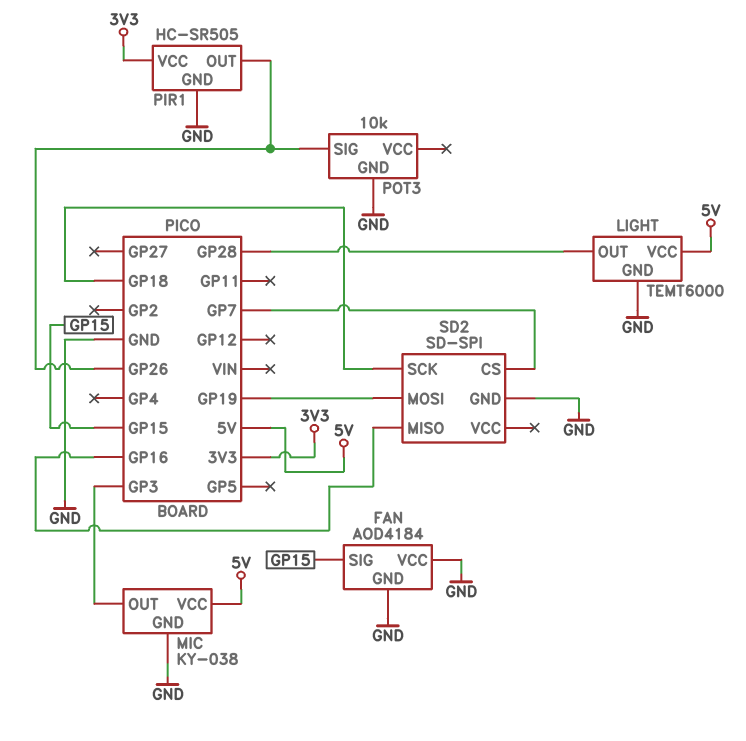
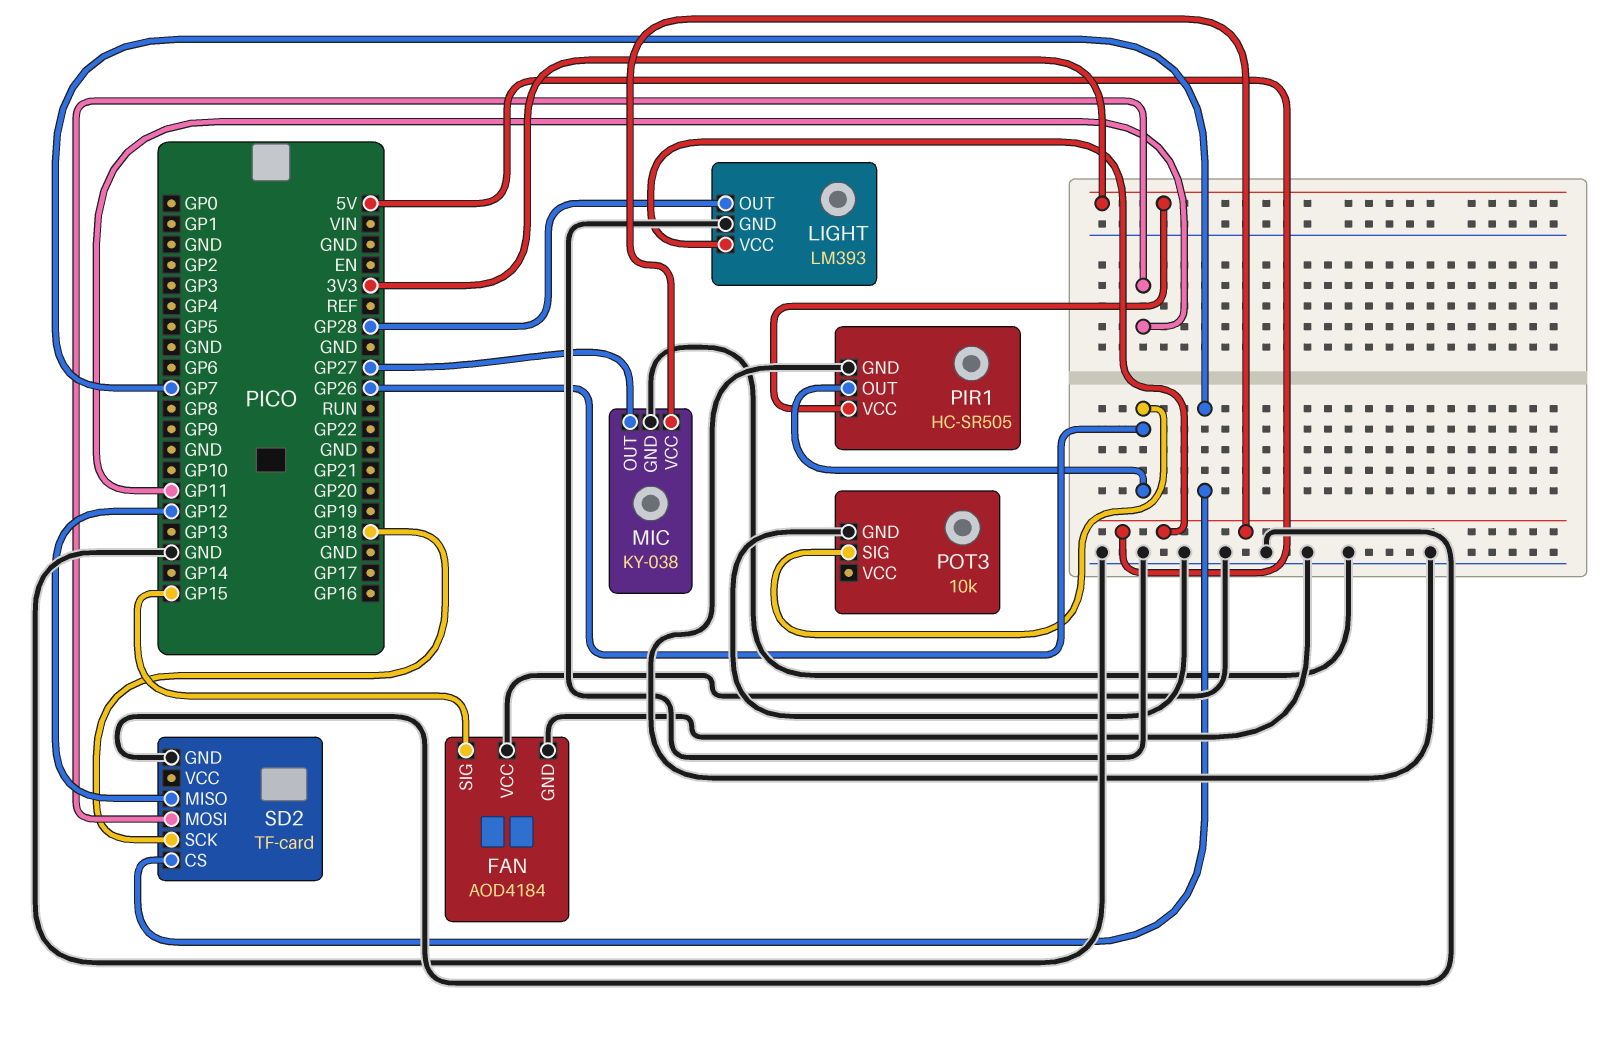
LIGHT: TEMT6000 -> LM393
MIC pin OUT: GP3 -> GP27
SD2: SD-SPI -> TF-card
SD2 pin MISO: GP16 -> GP12
SD2 pin MOSI: GP19 -> GP11

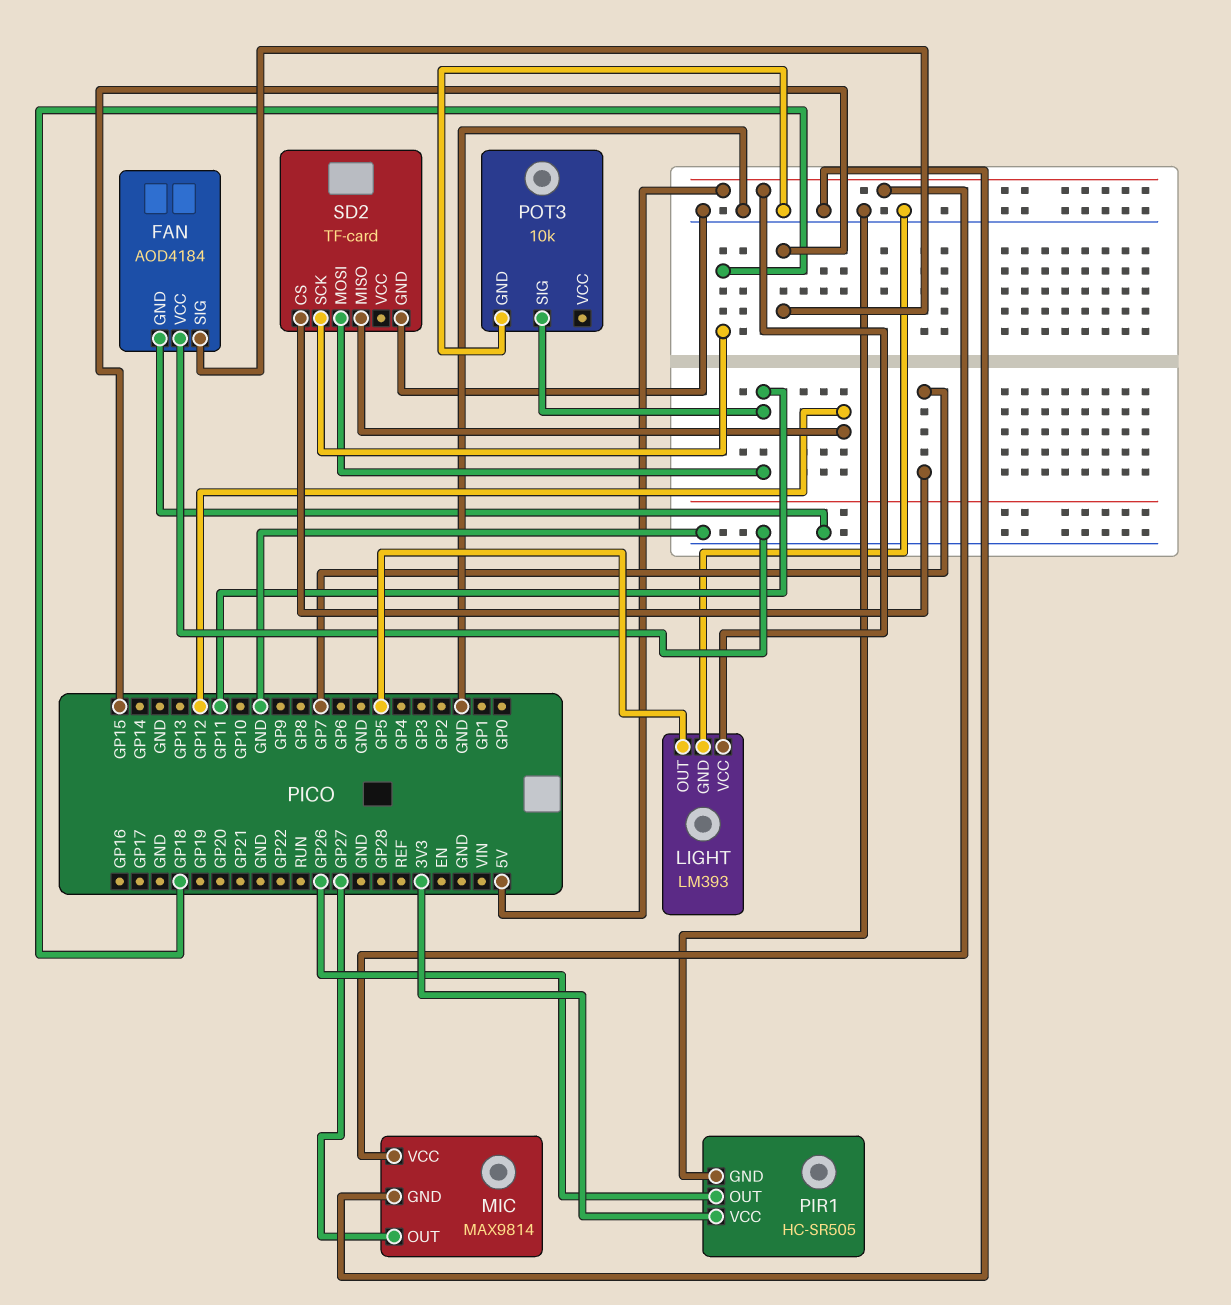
LIGHT pin OUT: GP28 -> GP5
MIC: KY-038 -> MAX9814
POT3 pin SIG: GP26 -> GP11

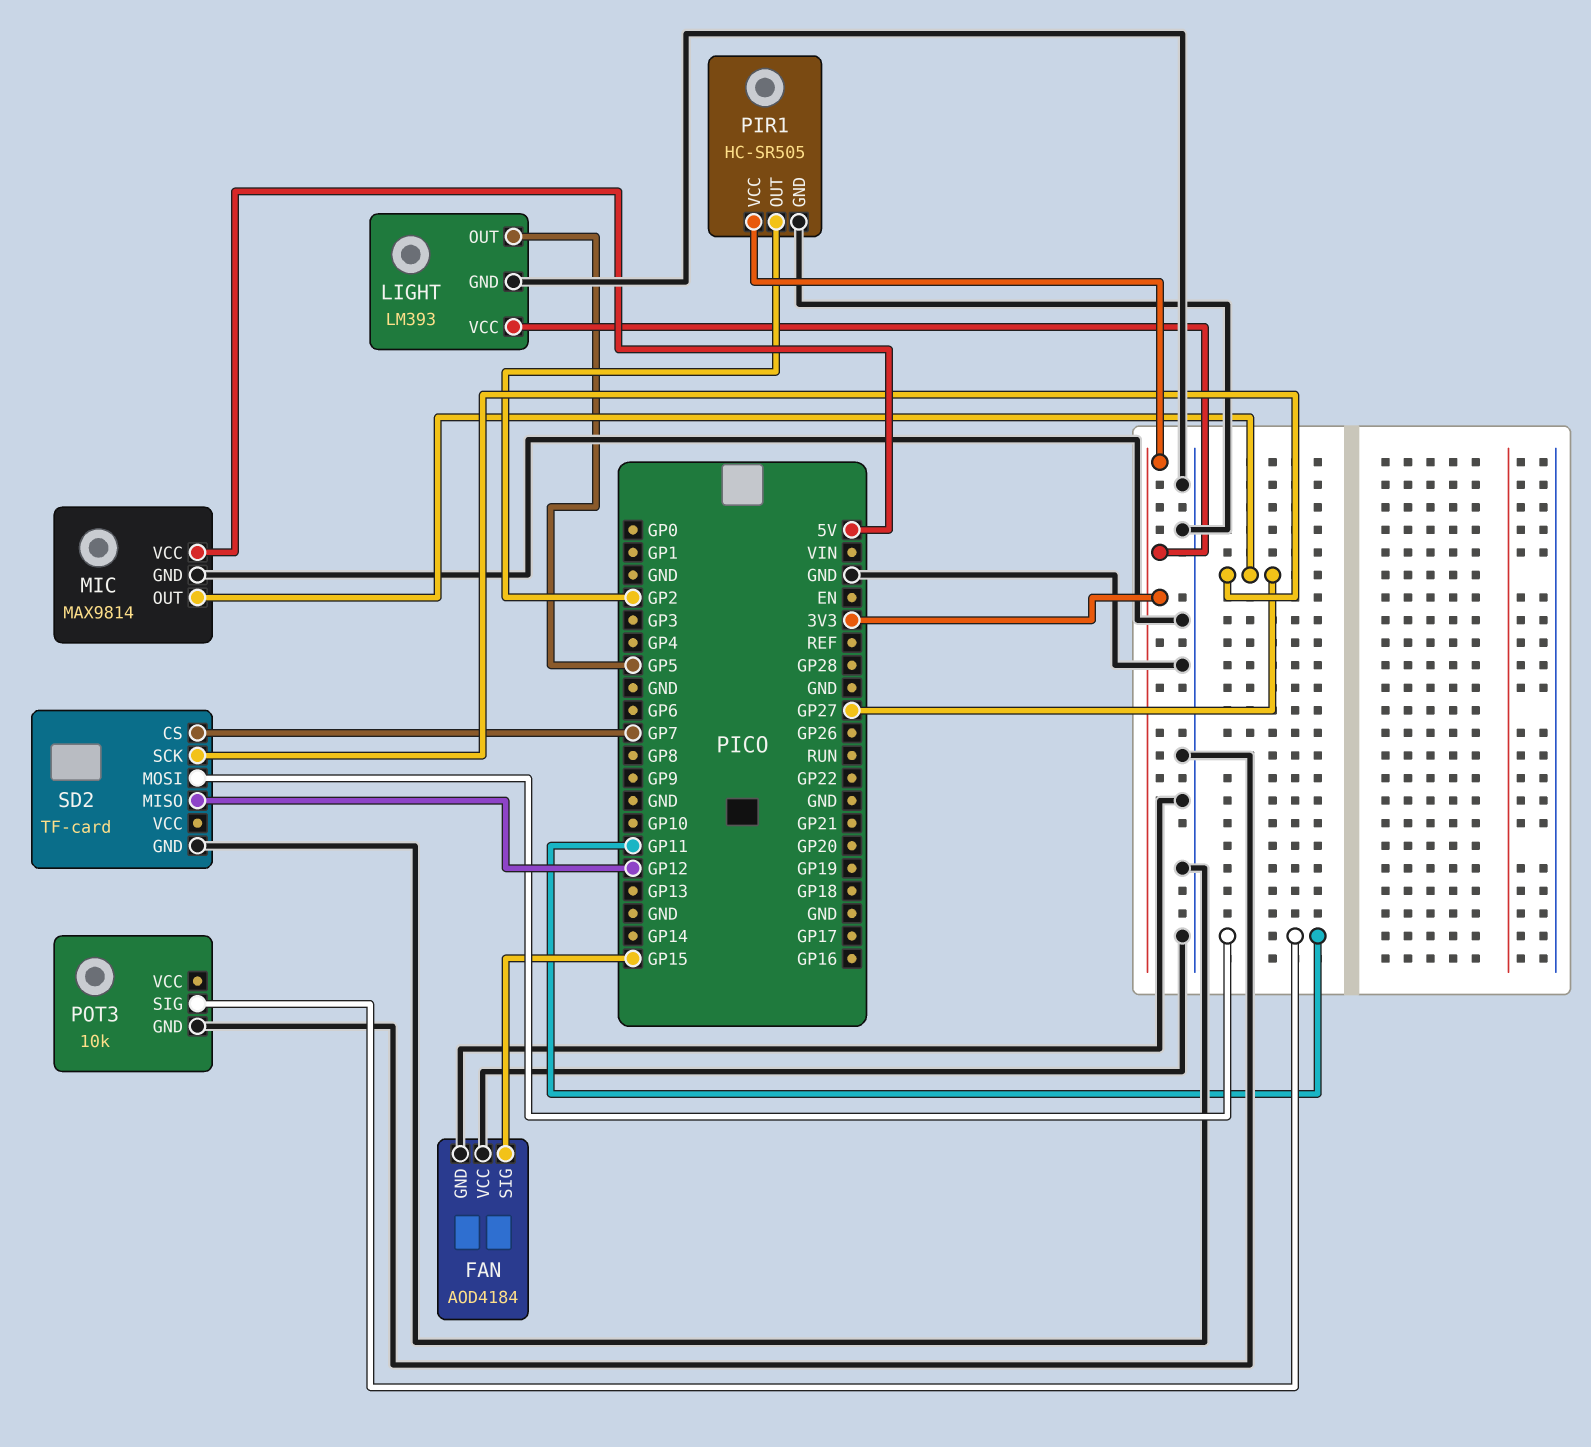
LIGHT pin VCC: 5V -> 3V3
PIR1 pin OUT: GP26 -> GP2
SD2 pin SCK: GP18 -> GP27

